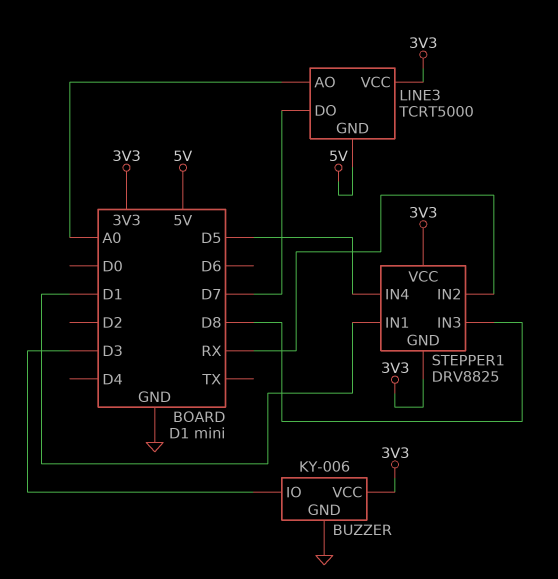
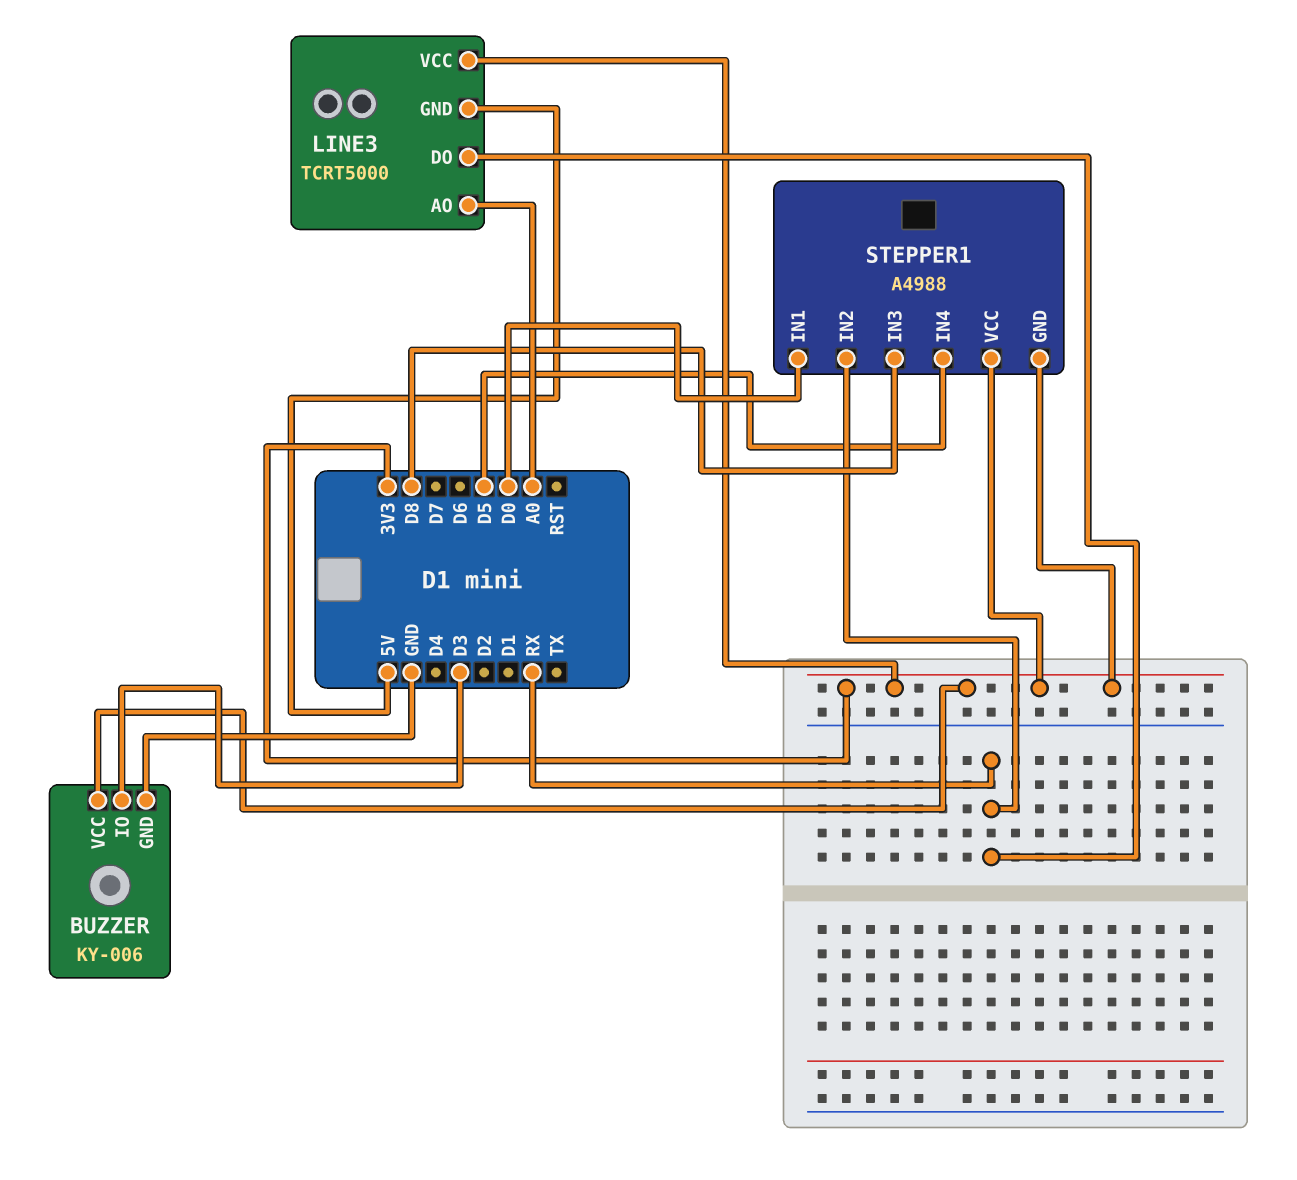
LINE3 pin DO: D7 -> RX
STEPPER1: DRV8825 -> A4988
STEPPER1 pin IN1: D1 -> D0

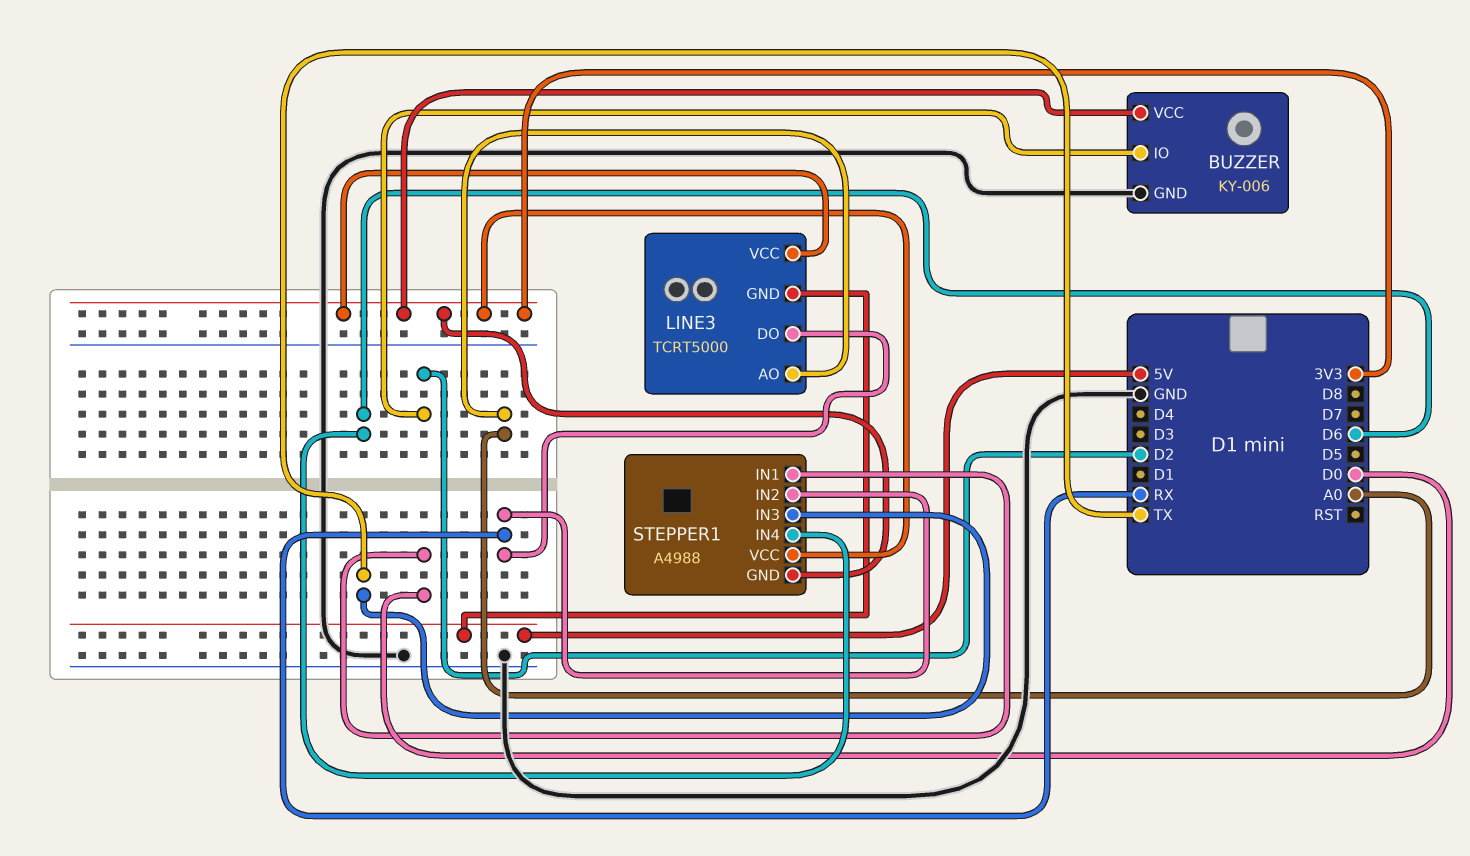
BUZZER pin IO: D3 -> D2
STEPPER1 pin IN3: D8 -> TX
STEPPER1 pin IN4: D5 -> D6

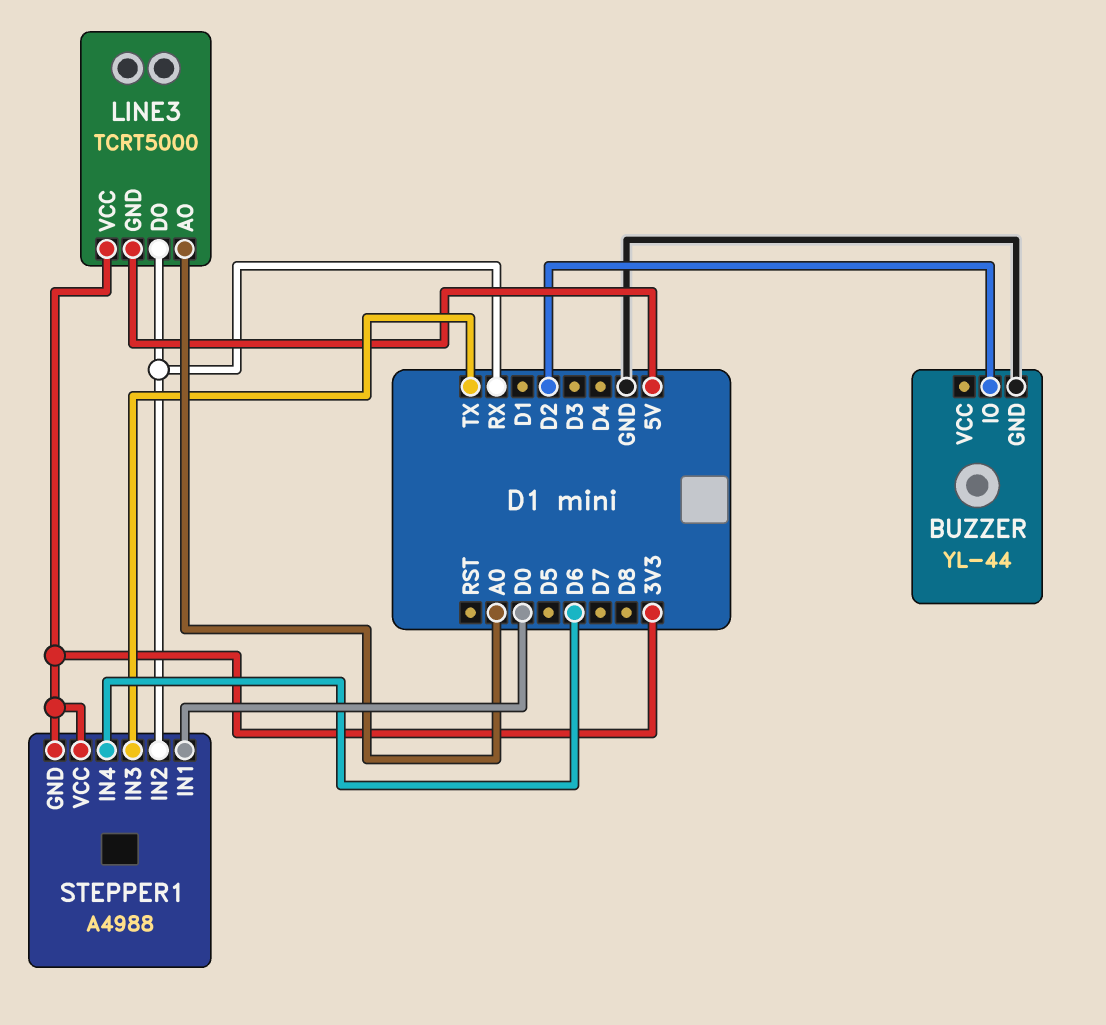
BUZZER: KY-006 -> YL-44
BUZZER pin VCC: 3V3 -> none

